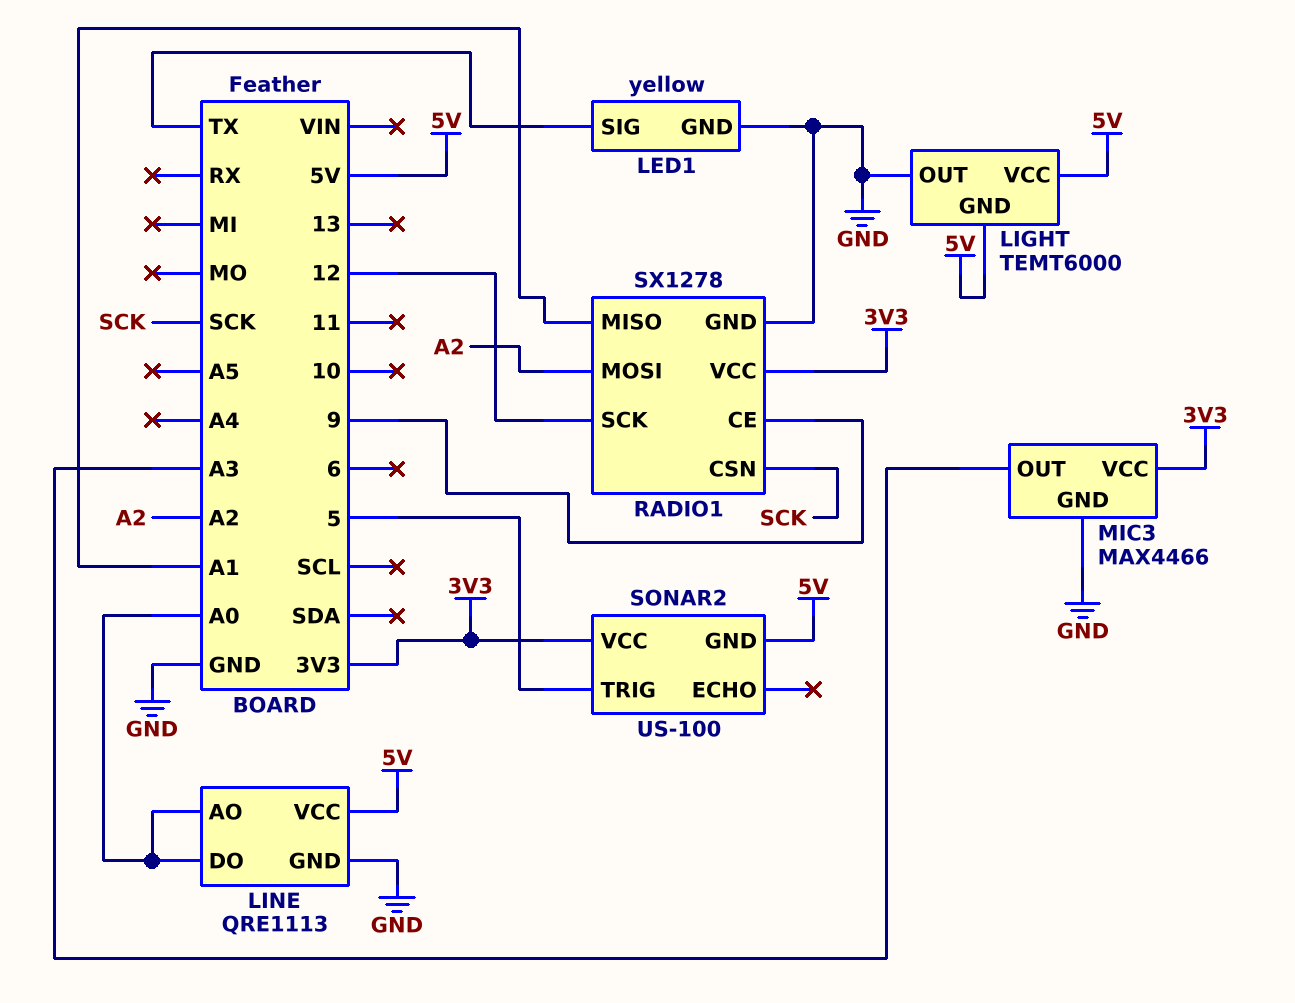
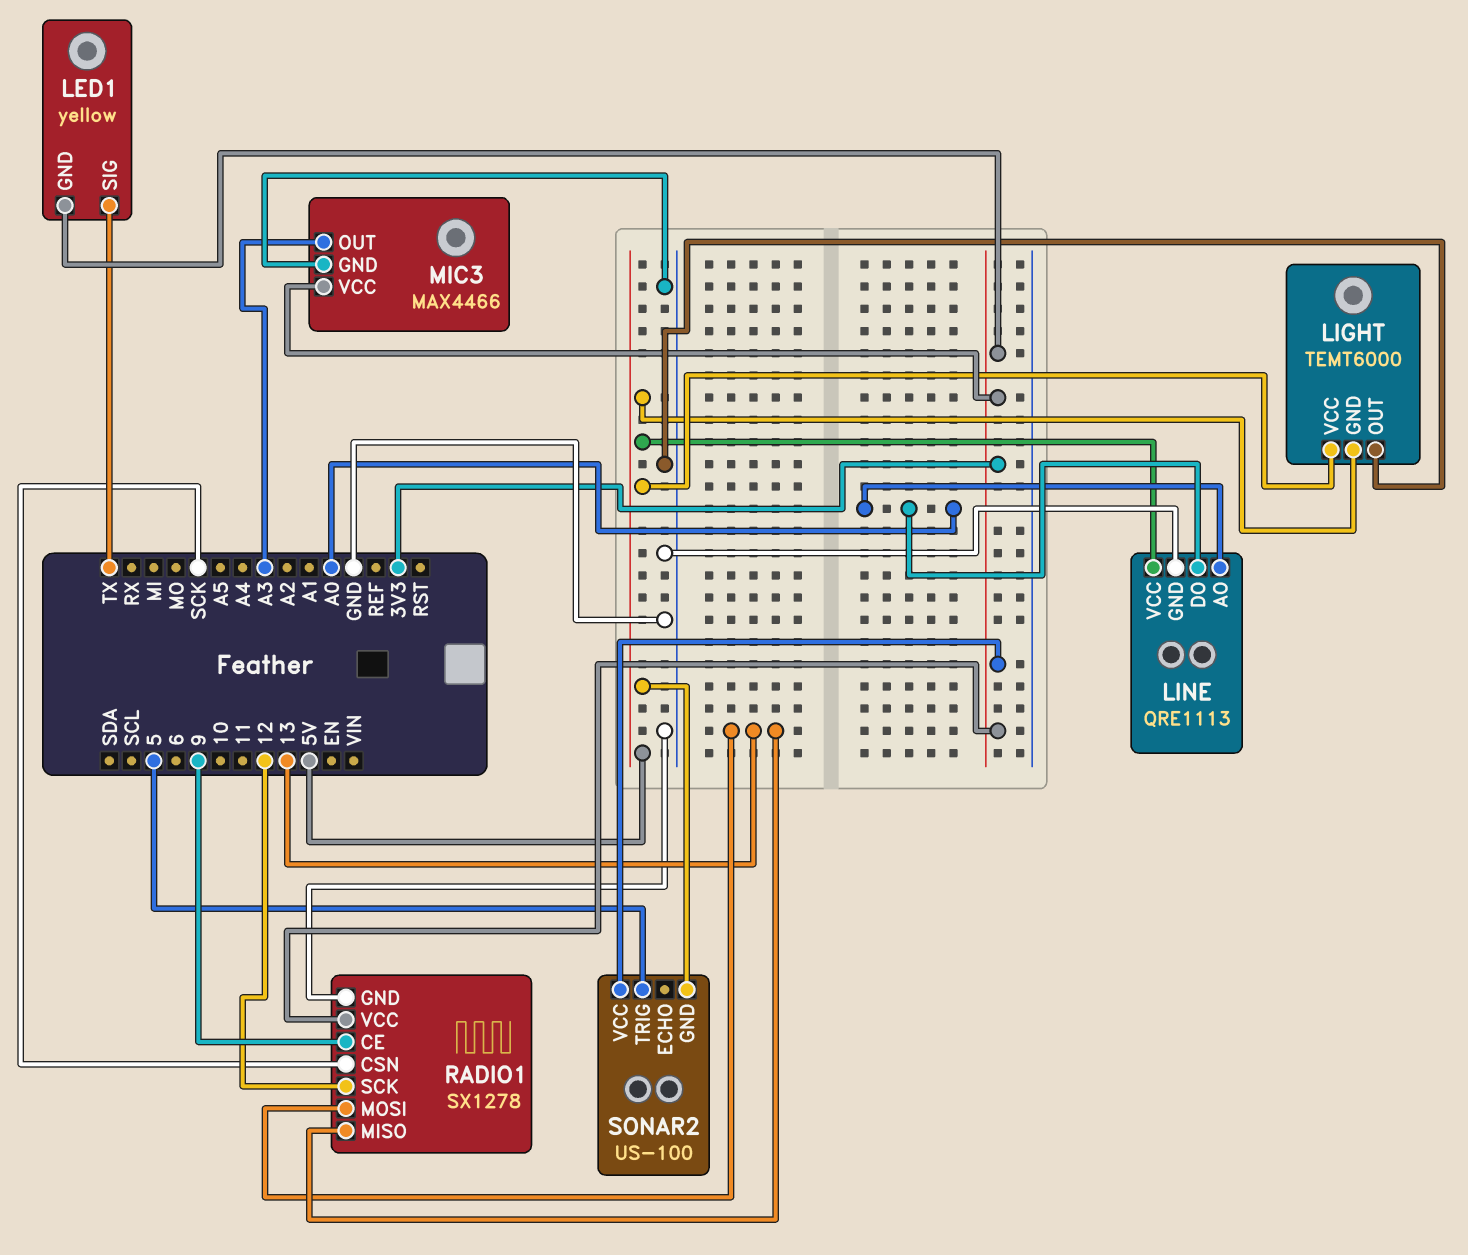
LED1 pin GND: GND -> 3V3
RADIO1 pin MISO: A1 -> 13
RADIO1 pin MOSI: A2 -> 13

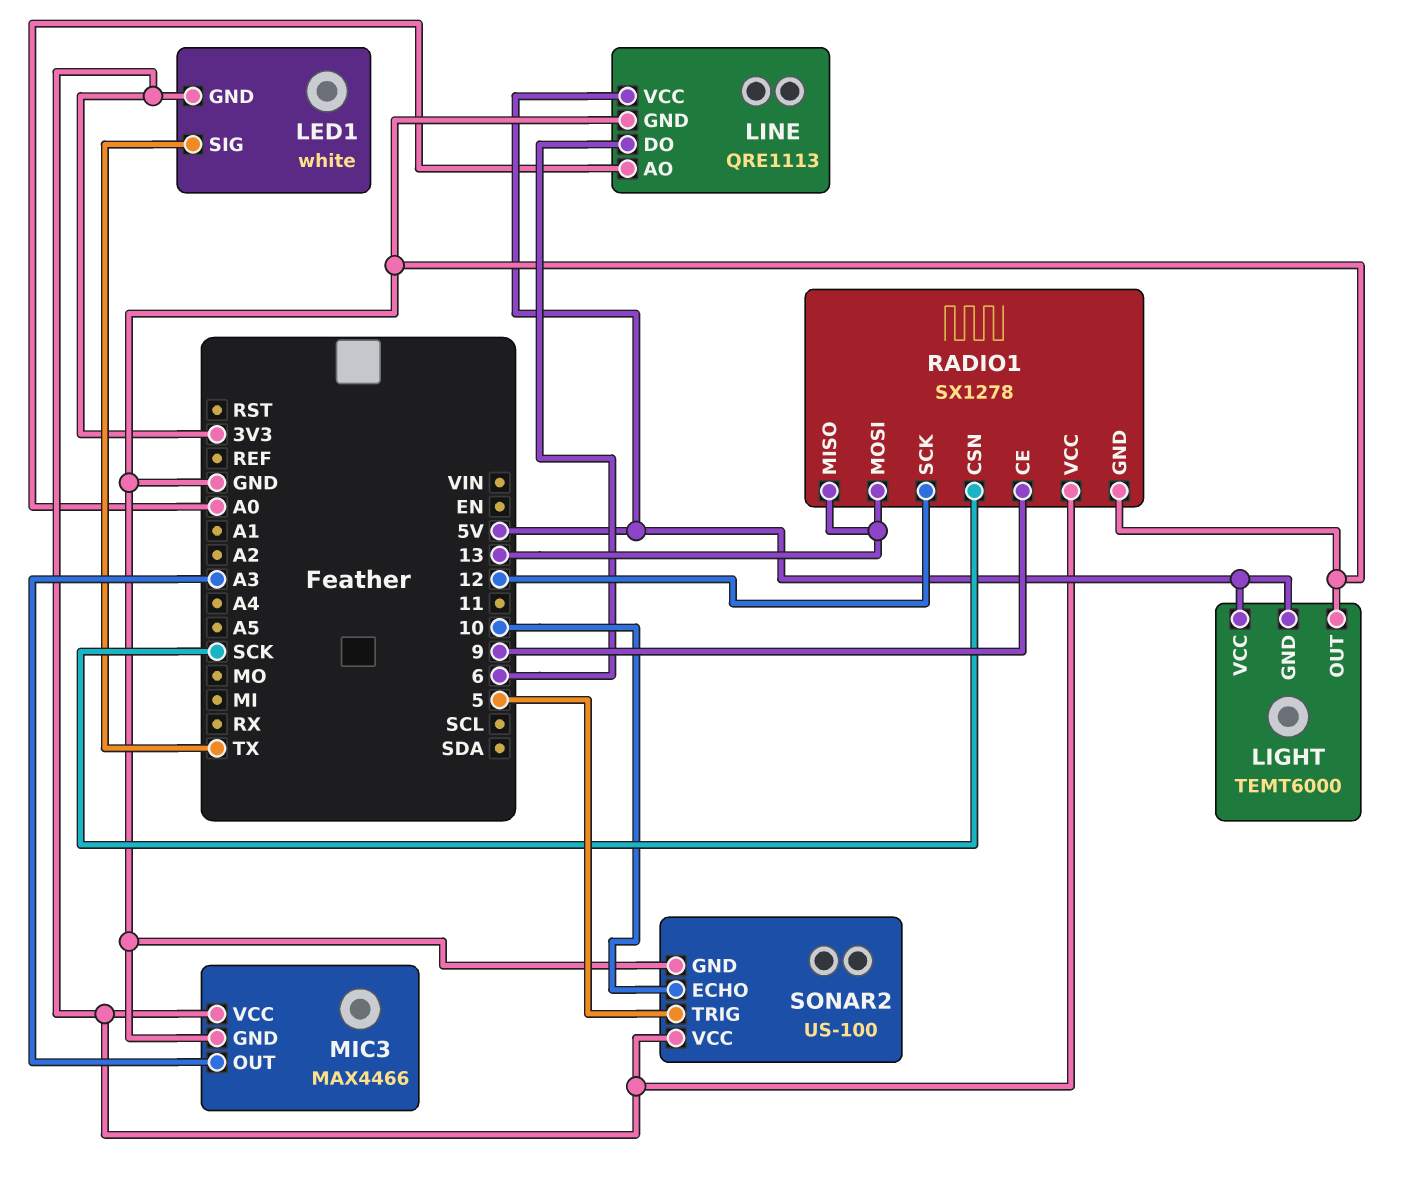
LED1: yellow -> white
LINE pin DO: A0 -> 6
SONAR2 pin ECHO: none -> 10
SONAR2 pin GND: 5V -> GND

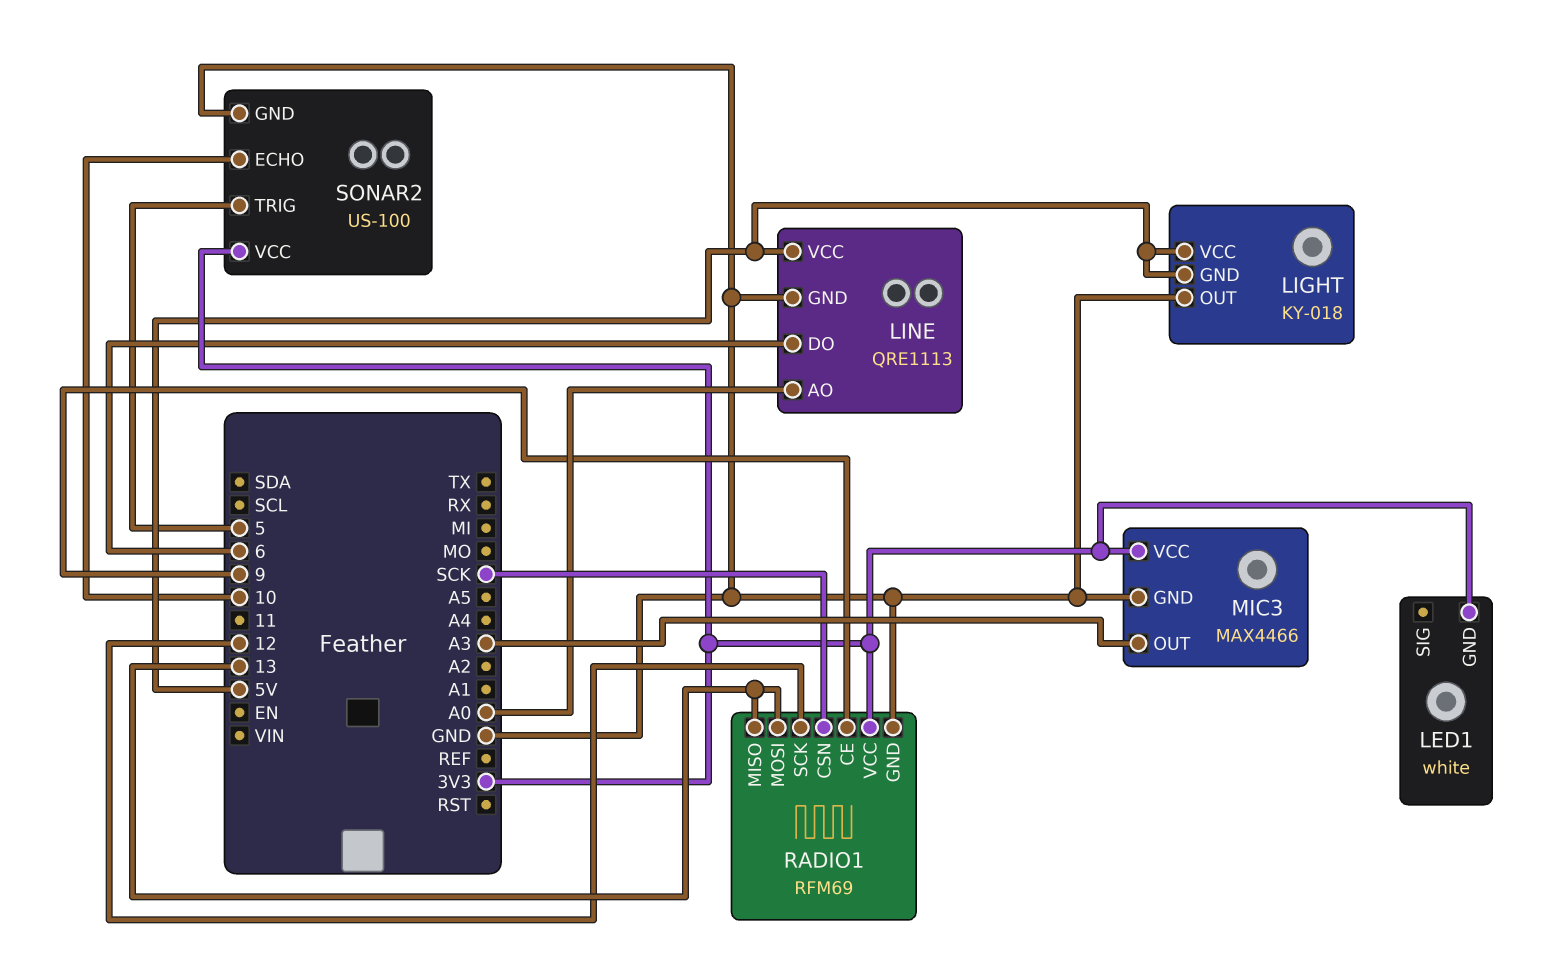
LED1 pin SIG: TX -> none
LIGHT: TEMT6000 -> KY-018
RADIO1: SX1278 -> RFM69

